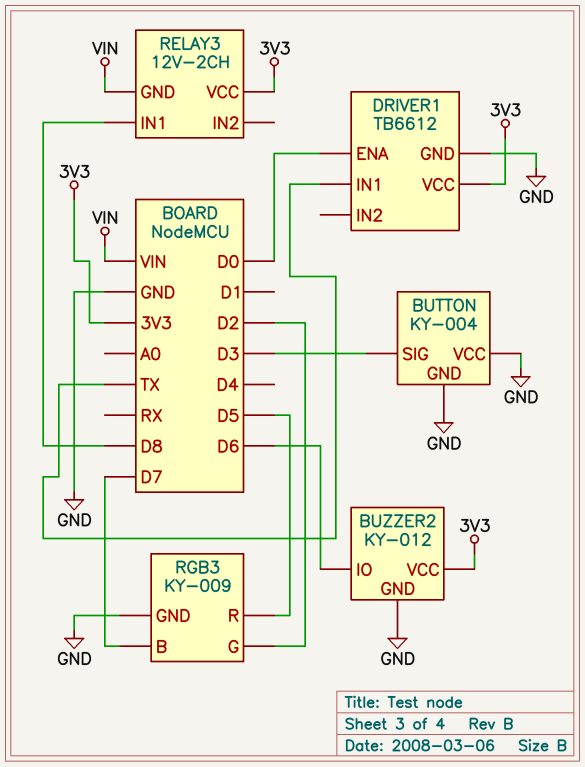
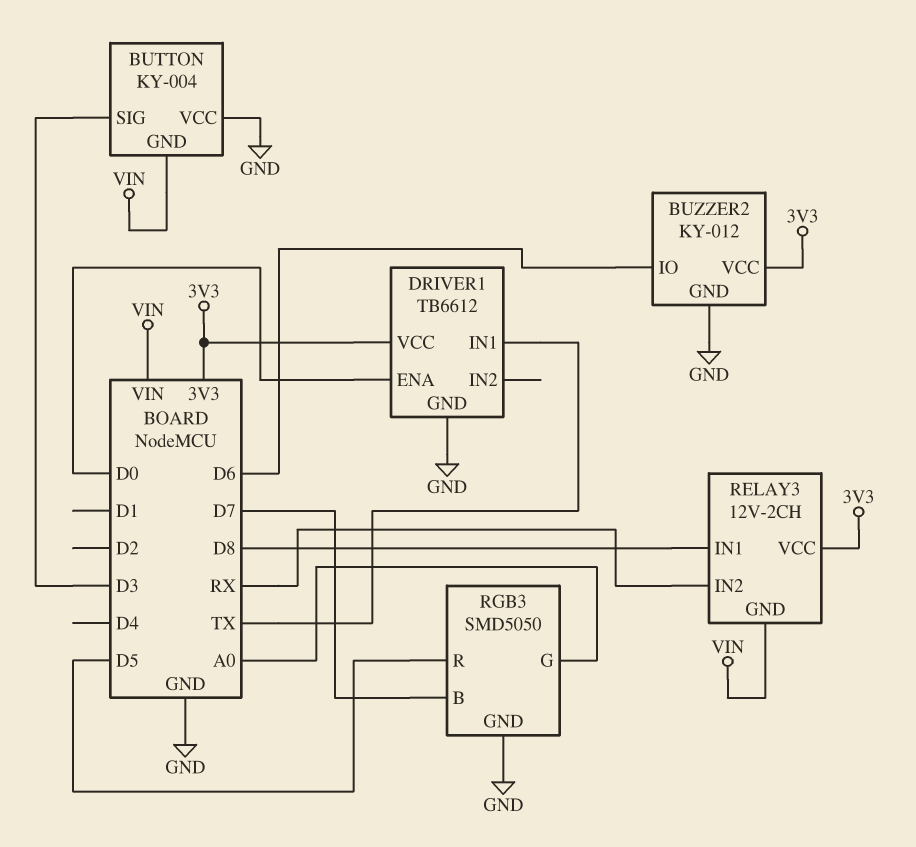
BUTTON pin GND: GND -> VIN
RELAY3 pin IN2: none -> RX
RGB3: KY-009 -> SMD5050
RGB3 pin G: D2 -> A0

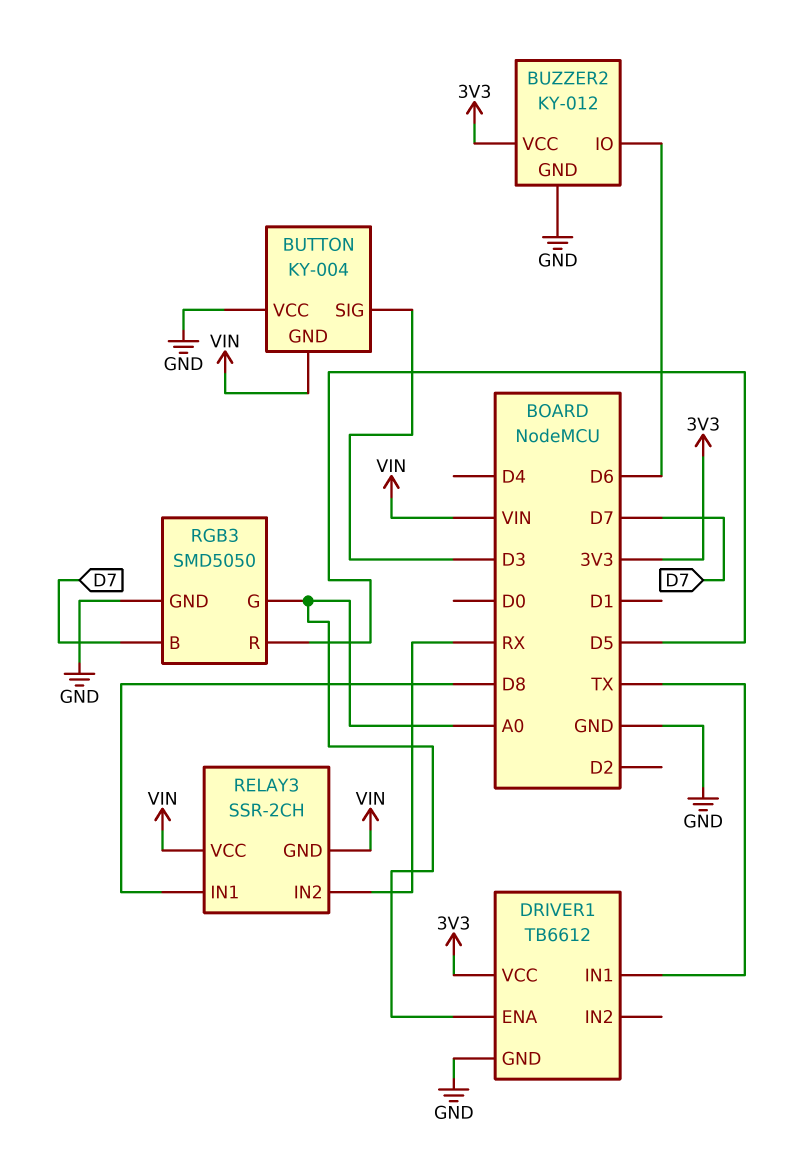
DRIVER1 pin ENA: D0 -> A0
RELAY3: 12V-2CH -> SSR-2CH
RELAY3 pin VCC: 3V3 -> VIN

